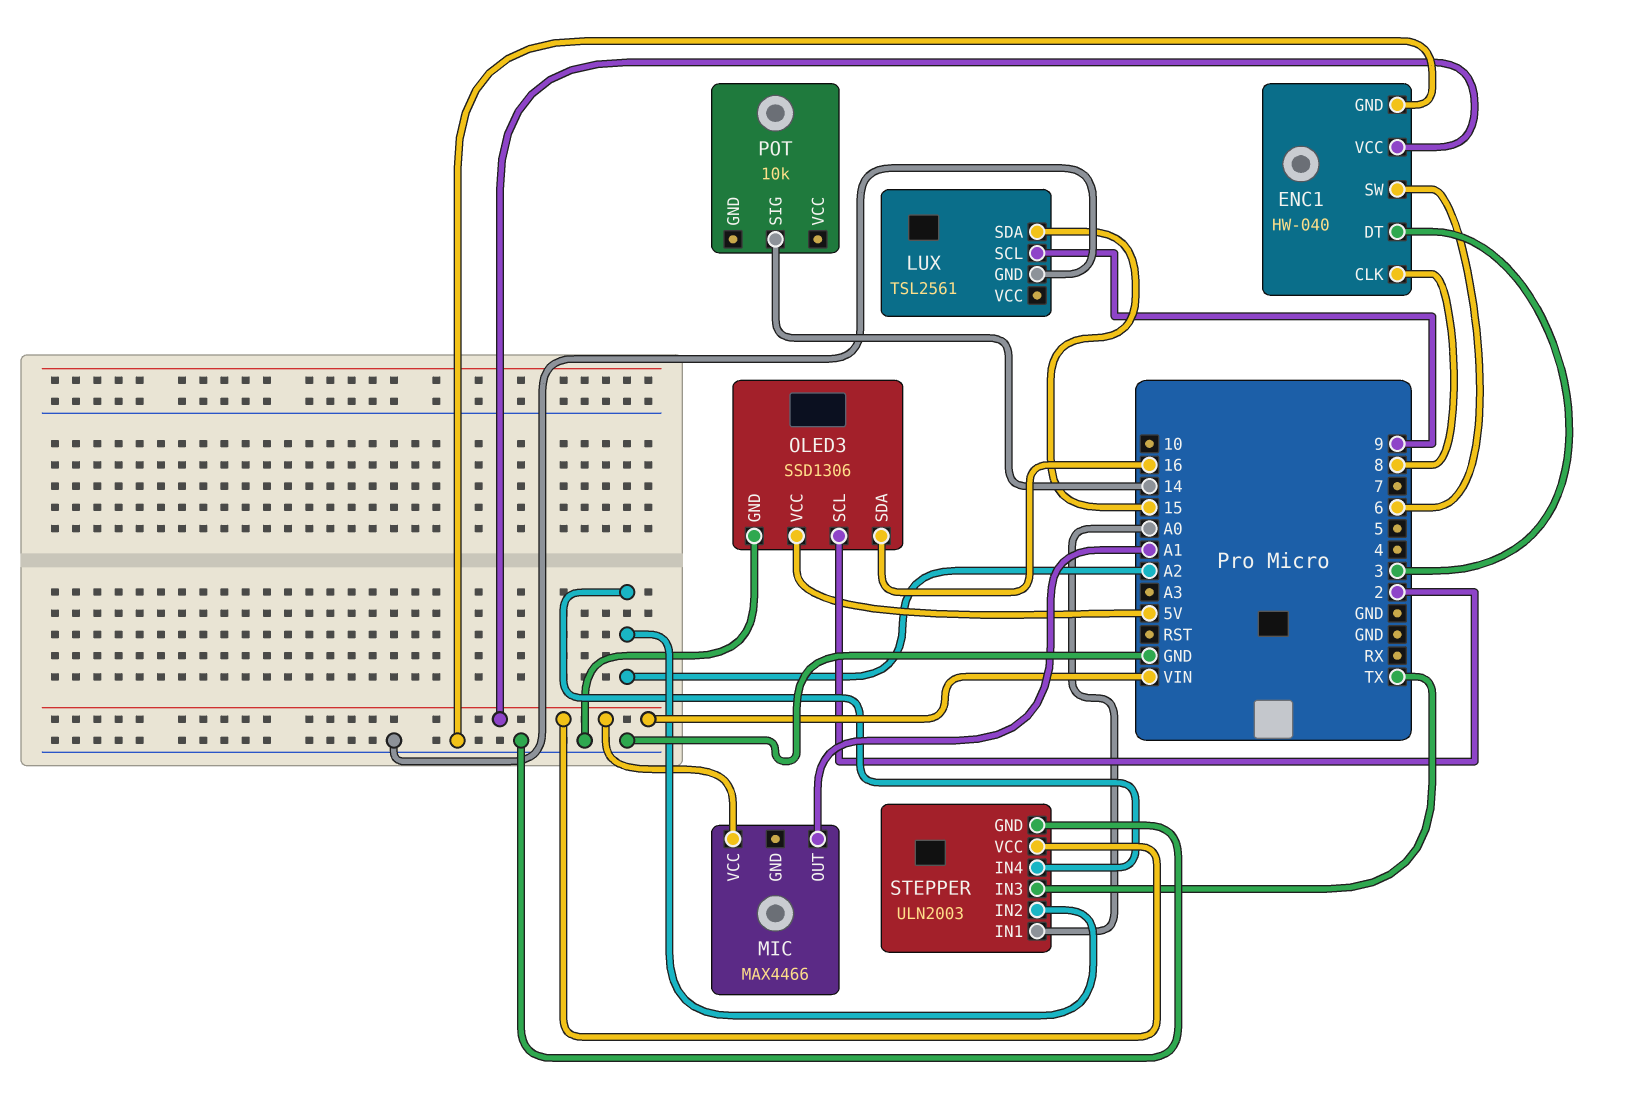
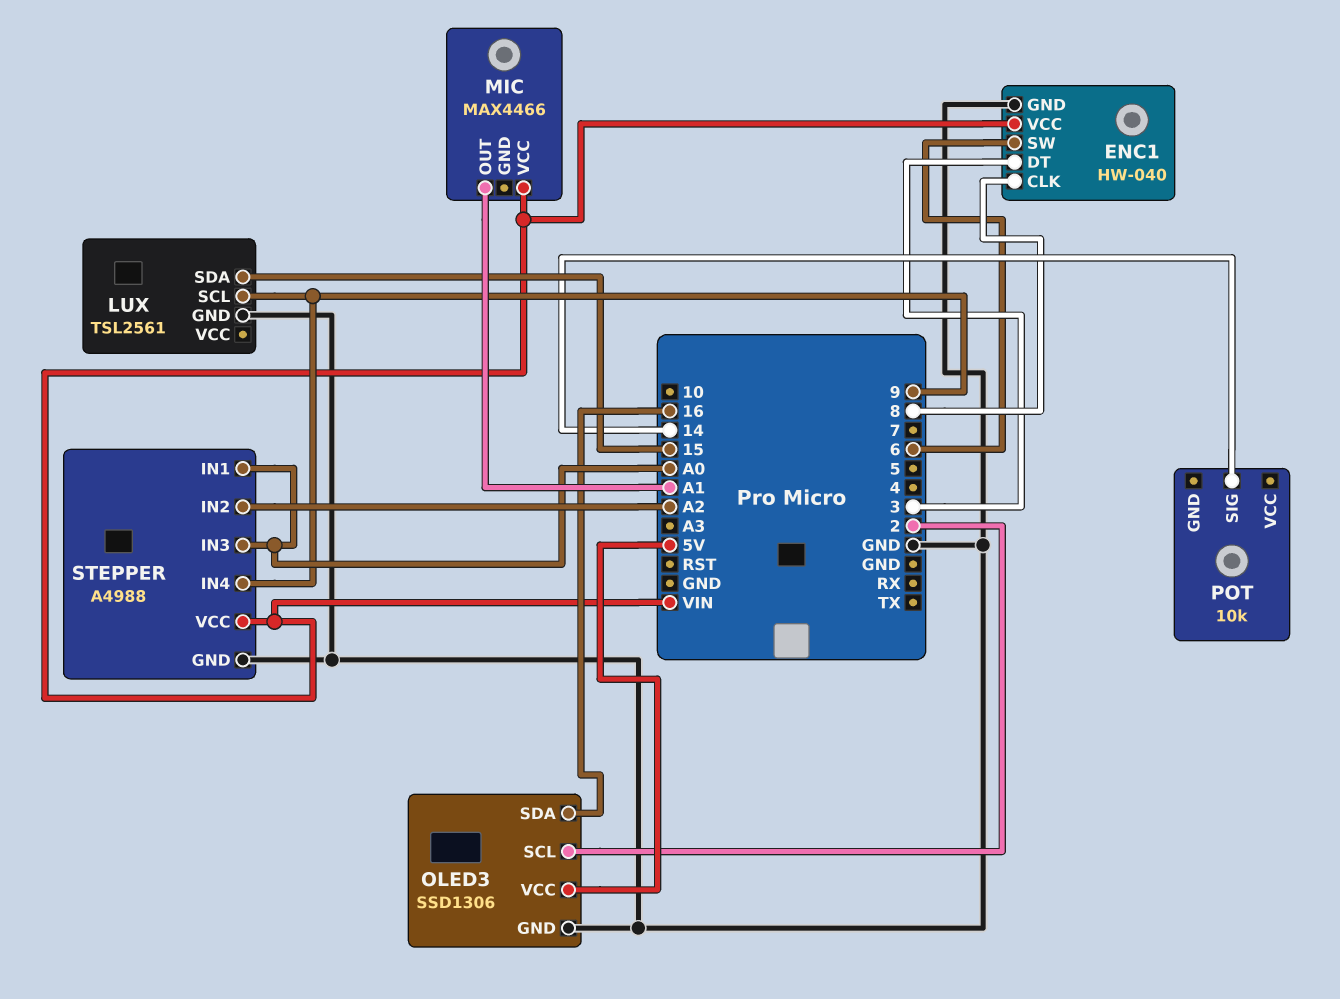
STEPPER: ULN2003 -> A4988
STEPPER pin IN3: TX -> A0
STEPPER pin IN4: A2 -> 9

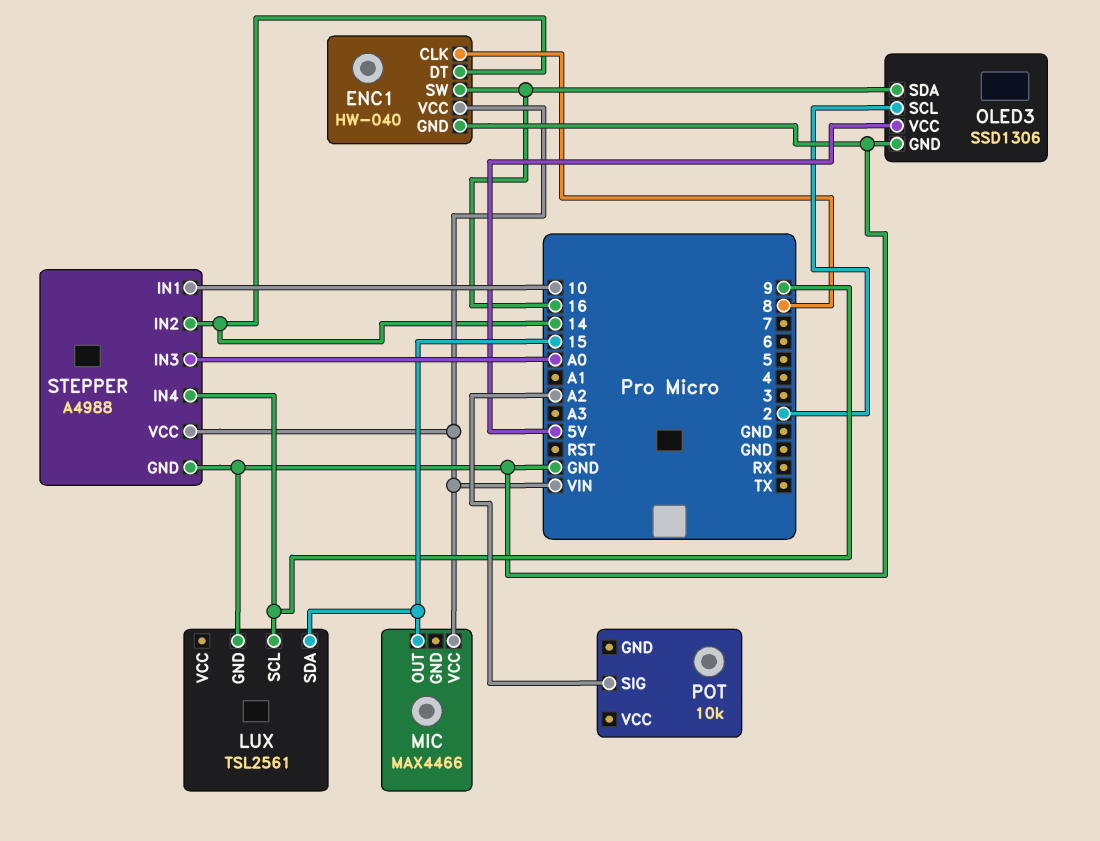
ENC1 pin DT: 3 -> 14
ENC1 pin SW: 6 -> 16
MIC pin OUT: A1 -> 15
POT pin SIG: 14 -> A2
STEPPER pin IN1: A0 -> 10
STEPPER pin IN2: A2 -> 14

